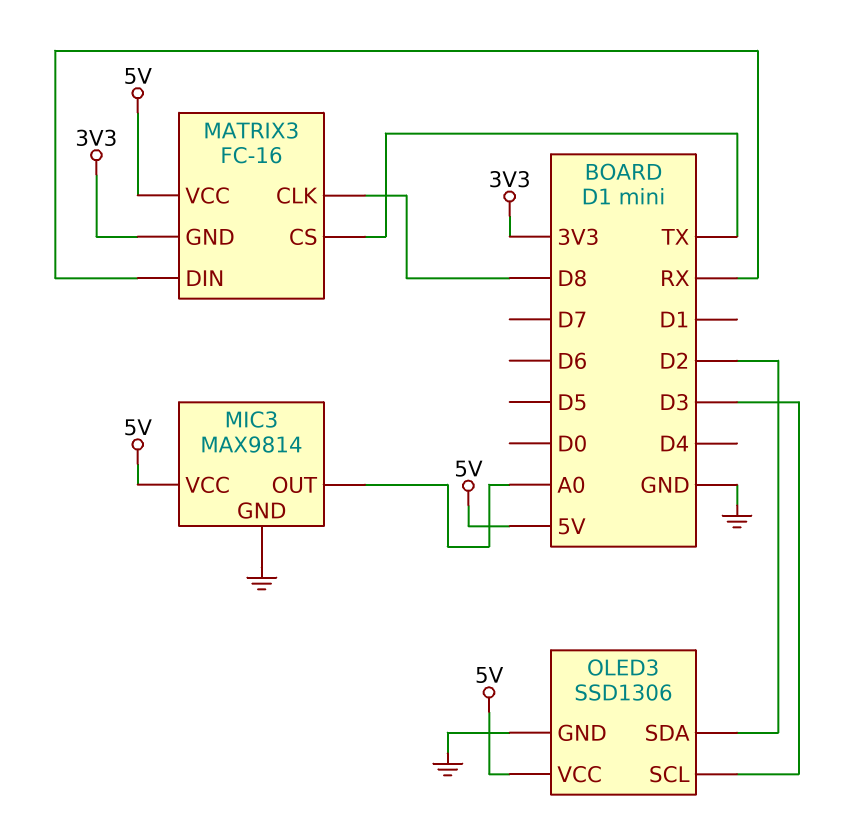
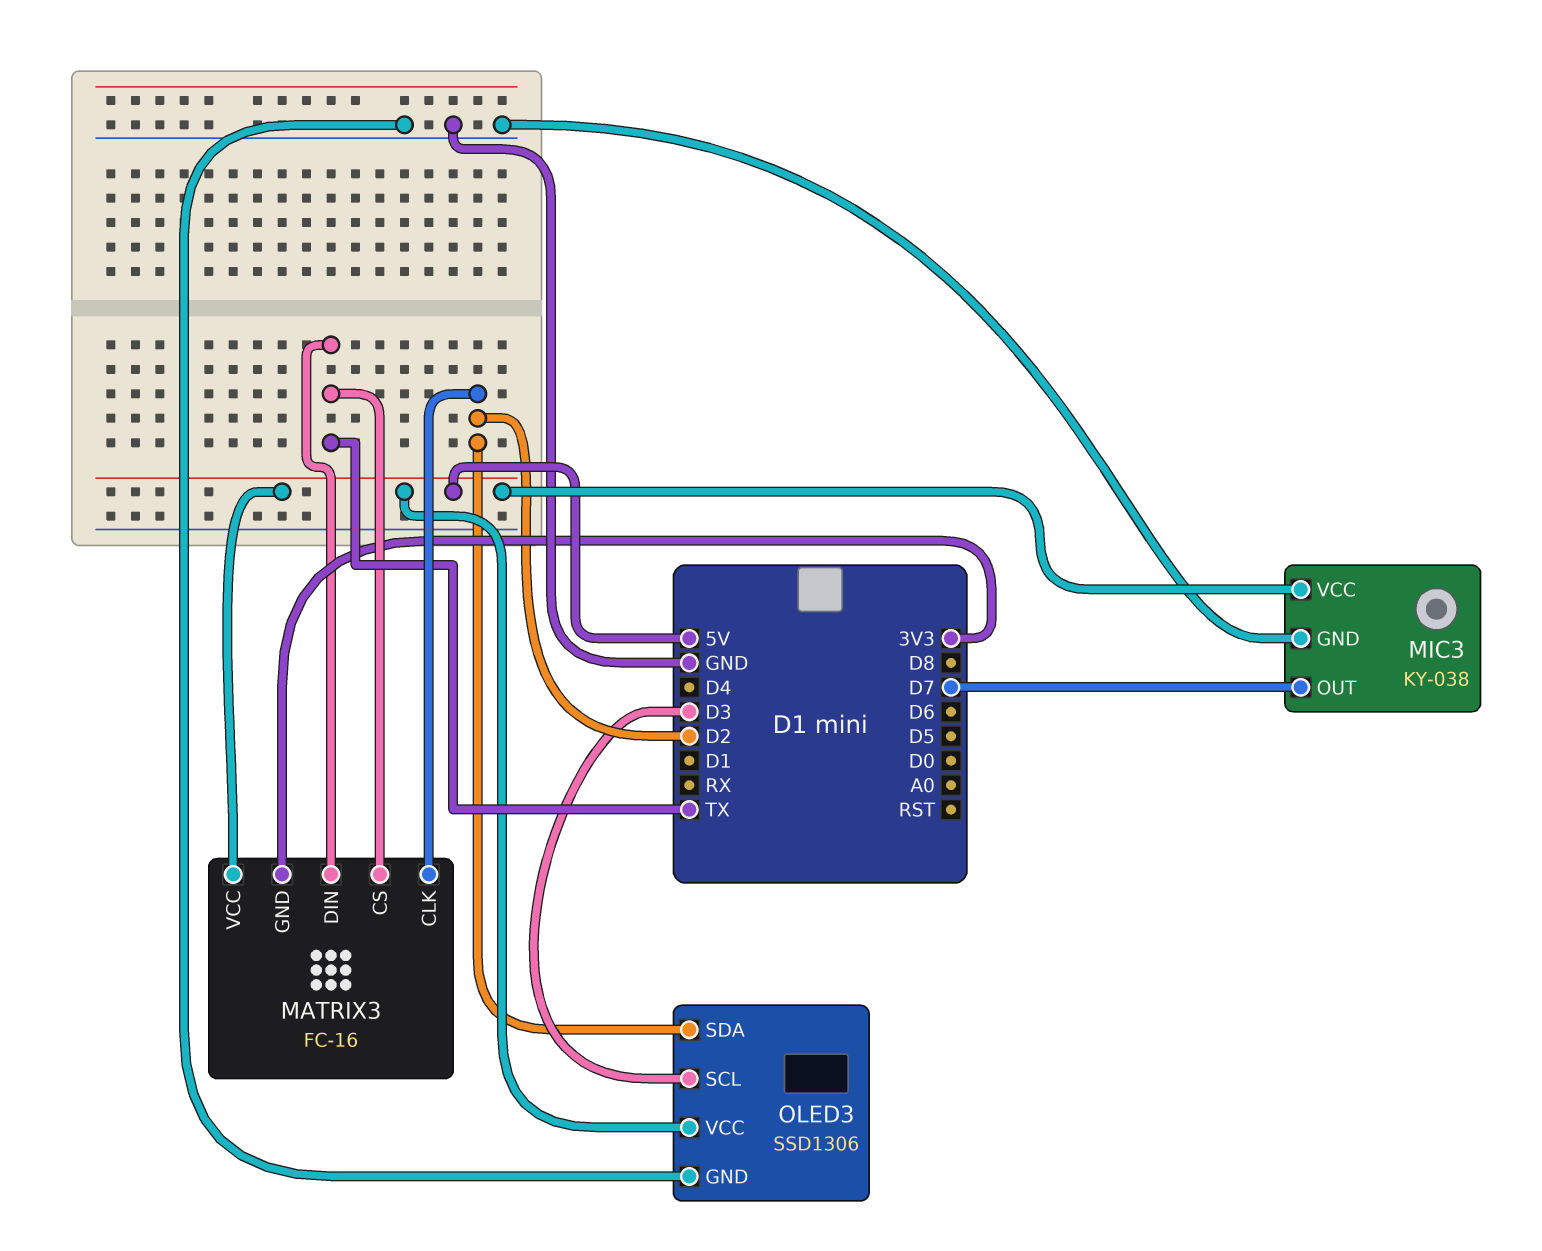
MATRIX3 pin CLK: D8 -> D2
MATRIX3 pin DIN: RX -> TX
MIC3: MAX9814 -> KY-038
MIC3 pin OUT: A0 -> D7

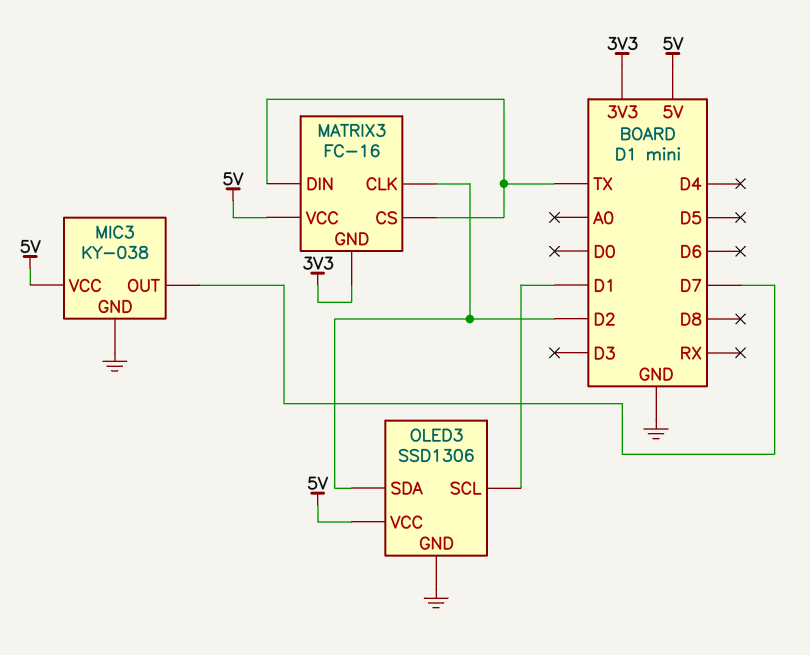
OLED3 pin SCL: D3 -> D1

